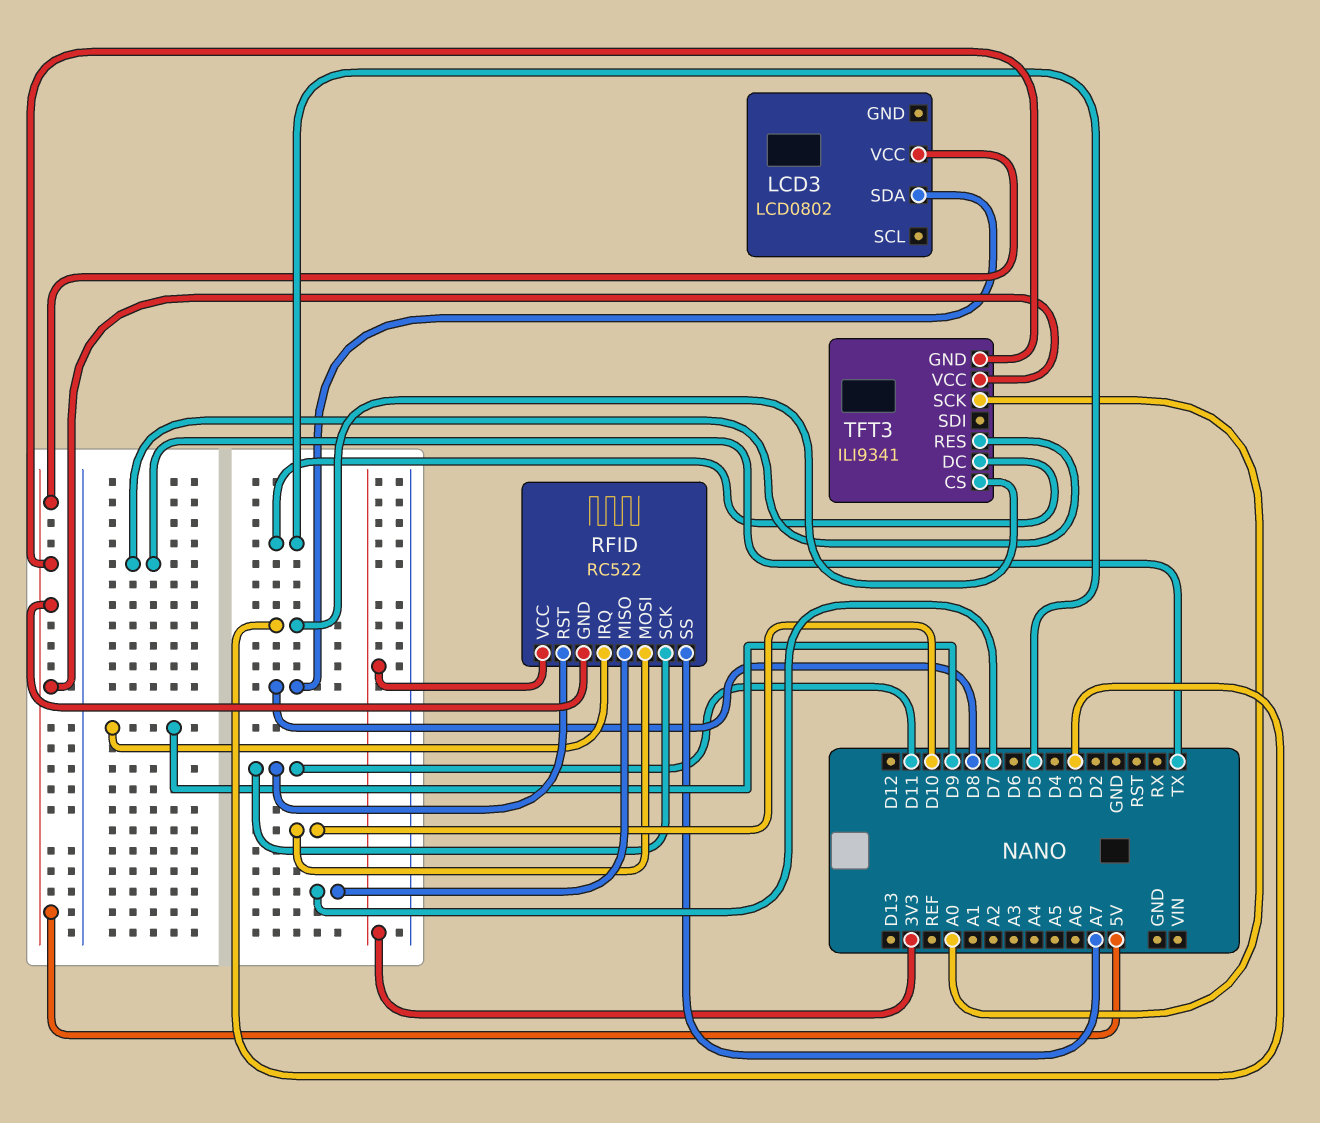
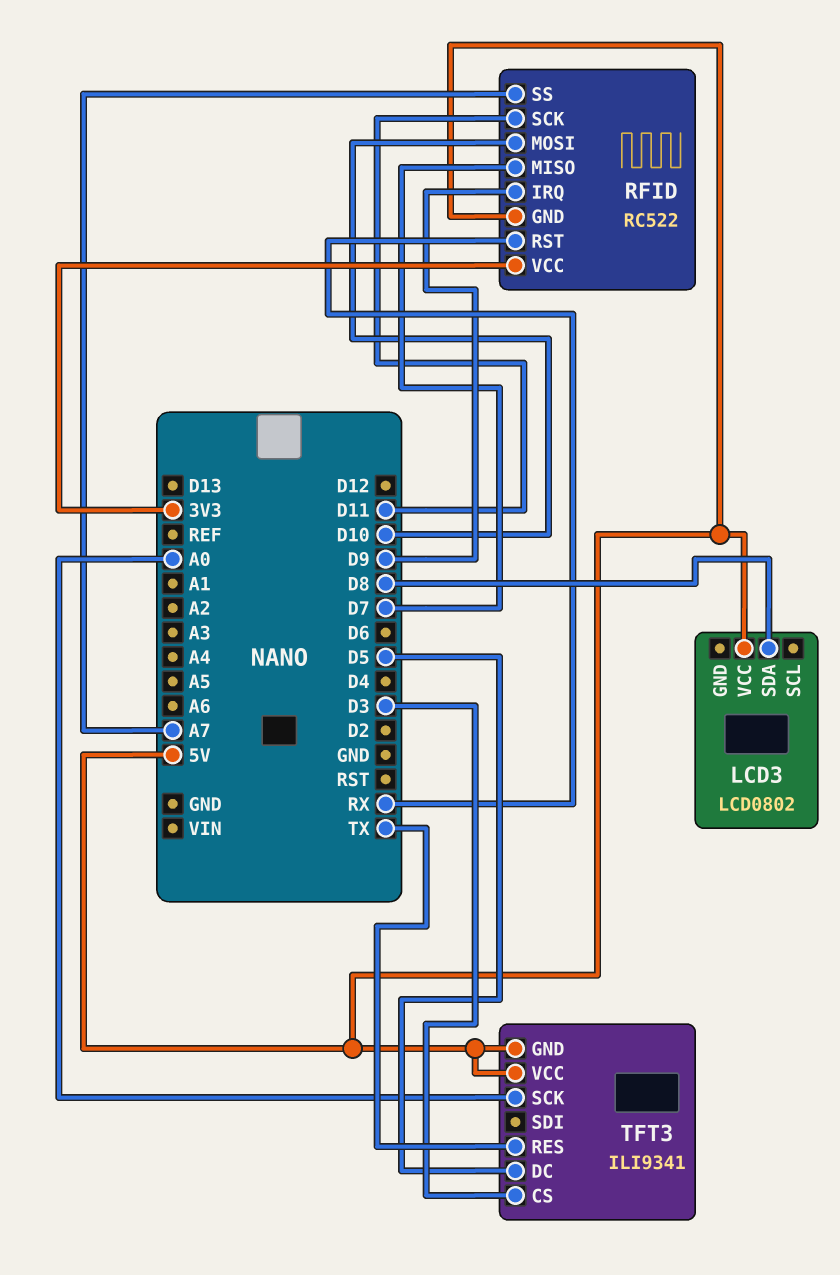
RFID pin RST: D11 -> RX

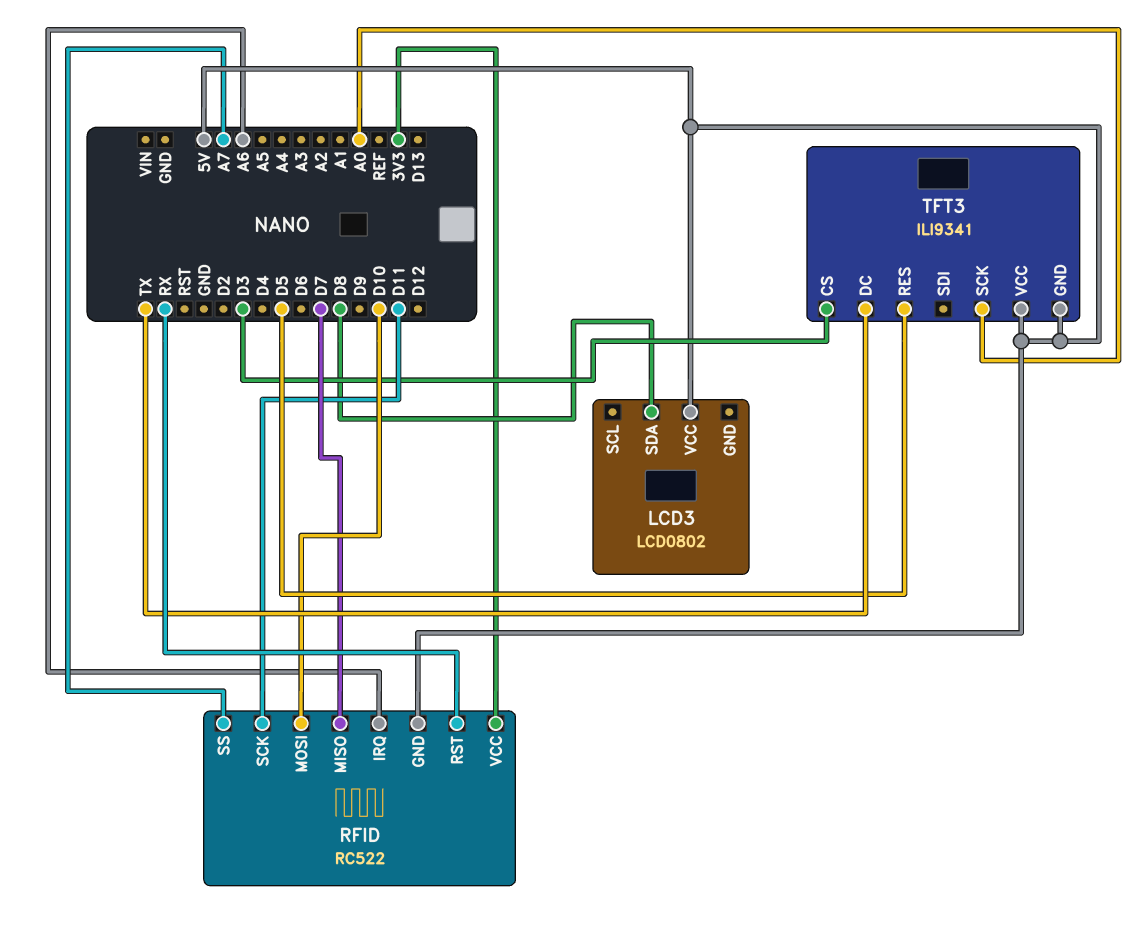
RFID pin IRQ: D9 -> A6
TFT3 pin DC: D5 -> TX
TFT3 pin RES: TX -> D5

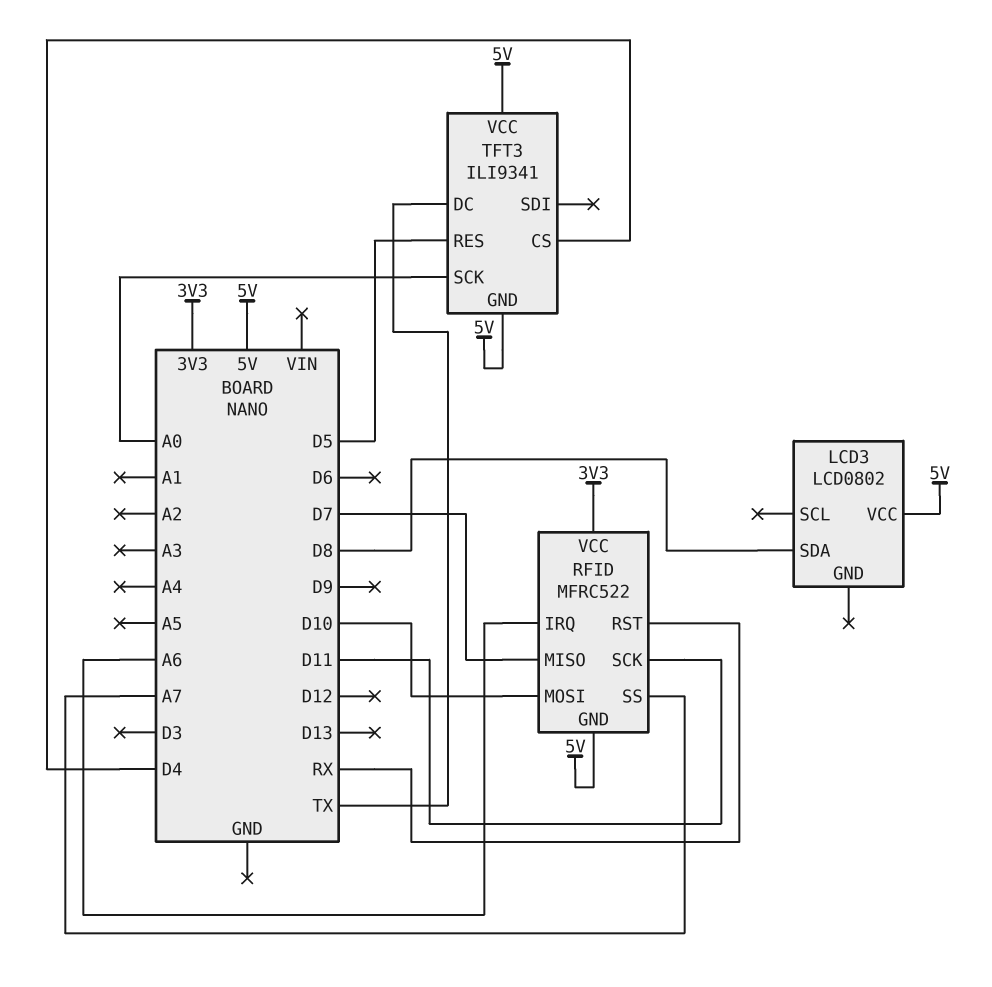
RFID: RC522 -> MFRC522
TFT3 pin CS: D3 -> D4

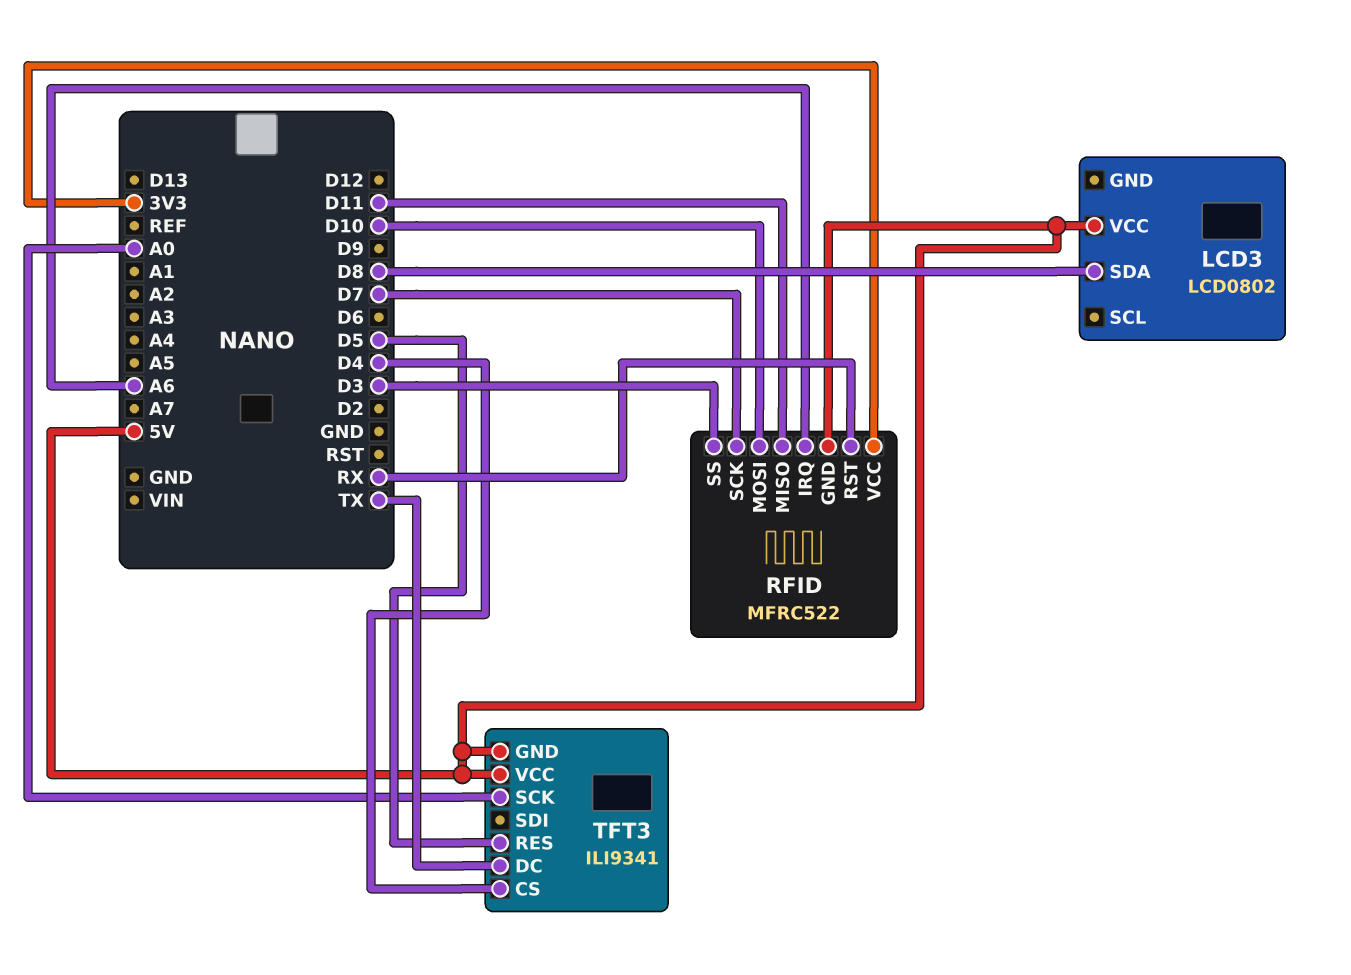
RFID pin MISO: D7 -> D11
RFID pin SCK: D11 -> D7
RFID pin SS: A7 -> D3

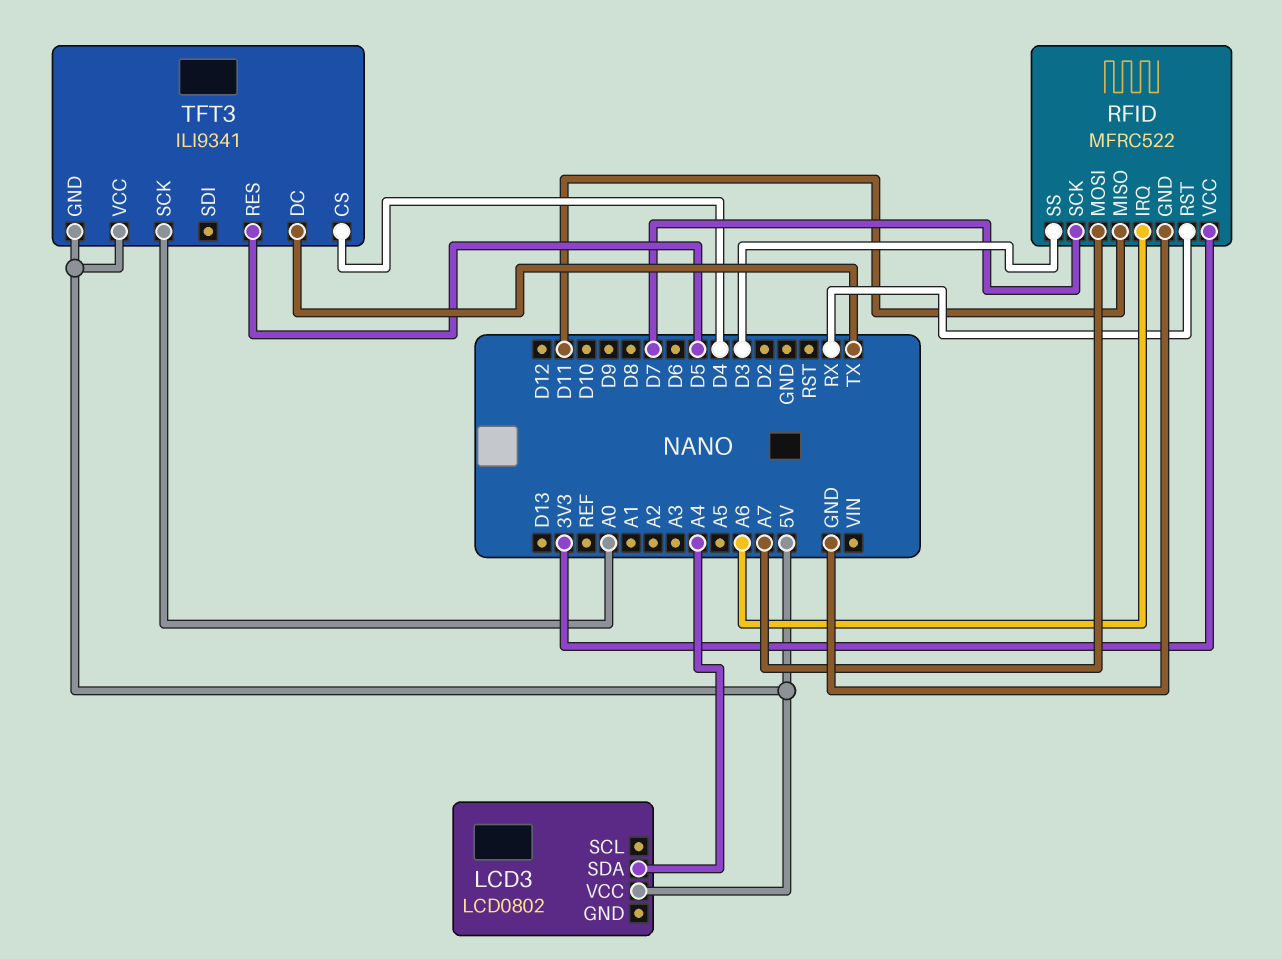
LCD3 pin SDA: D8 -> A4
RFID pin GND: 5V -> GND
RFID pin MOSI: D10 -> A7

